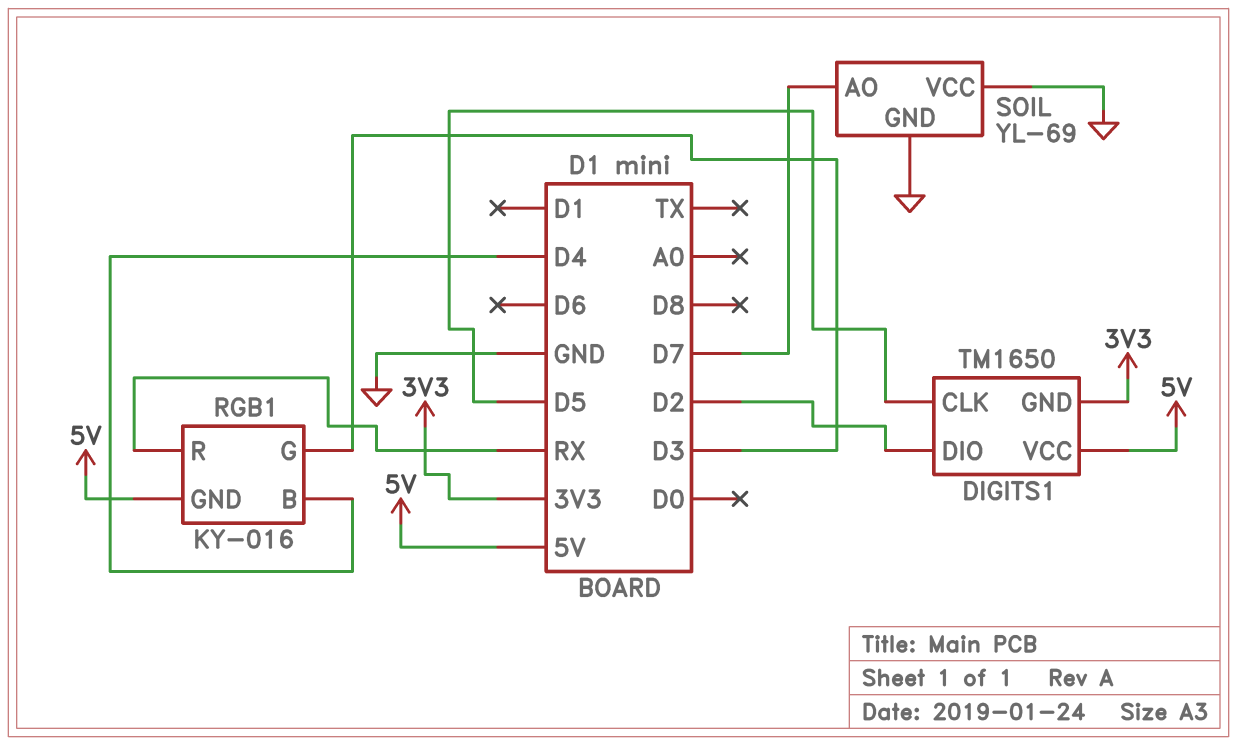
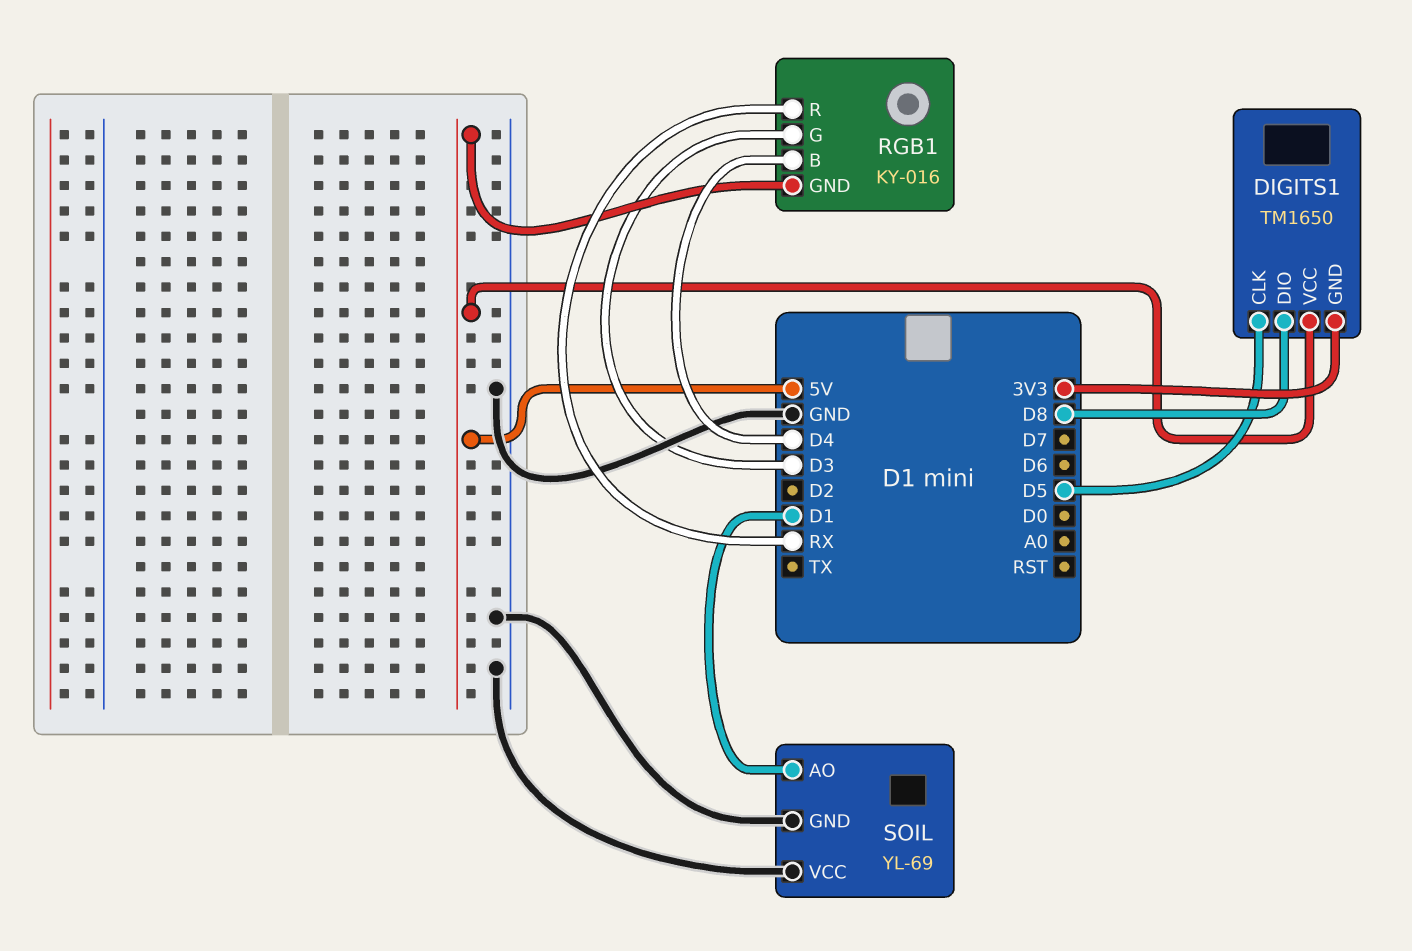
DIGITS1 pin DIO: D2 -> D8
SOIL pin AO: D7 -> D1

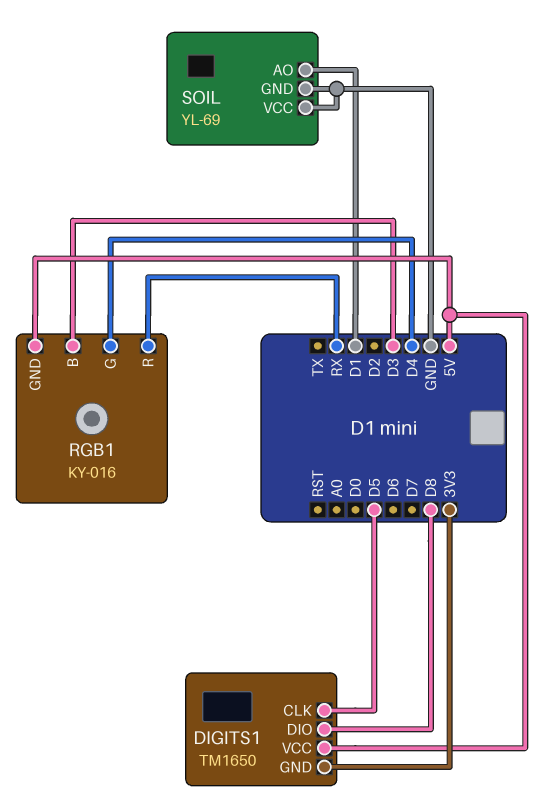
RGB1 pin B: D4 -> D3
RGB1 pin G: D3 -> D4

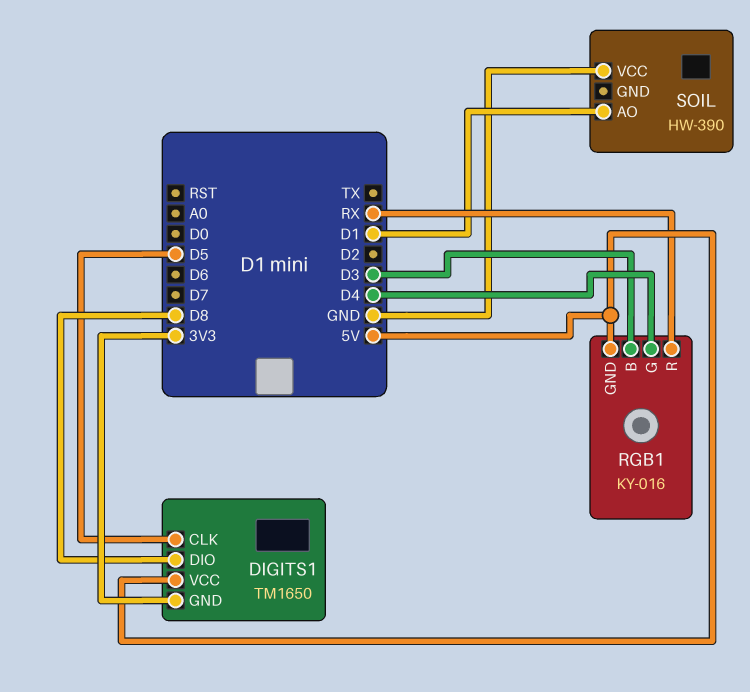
SOIL: YL-69 -> HW-390
SOIL pin GND: GND -> none

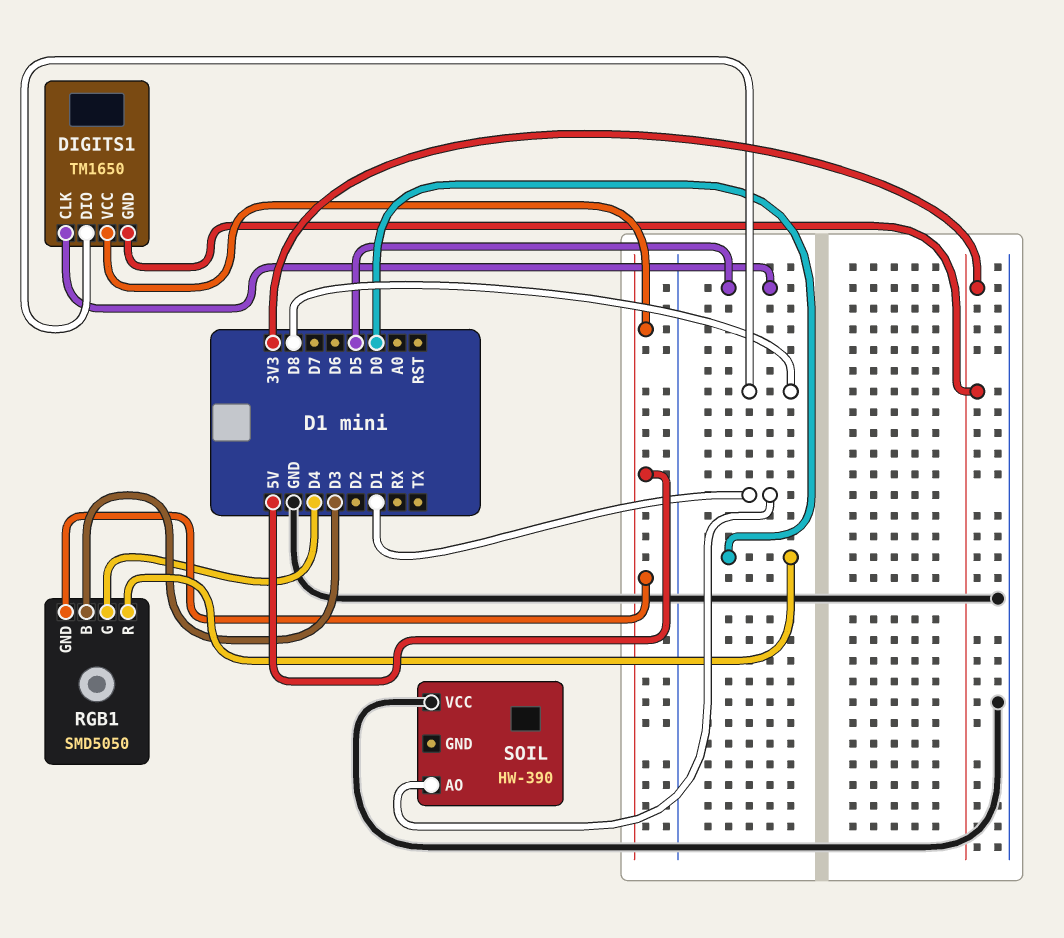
RGB1: KY-016 -> SMD5050
RGB1 pin R: RX -> D0

